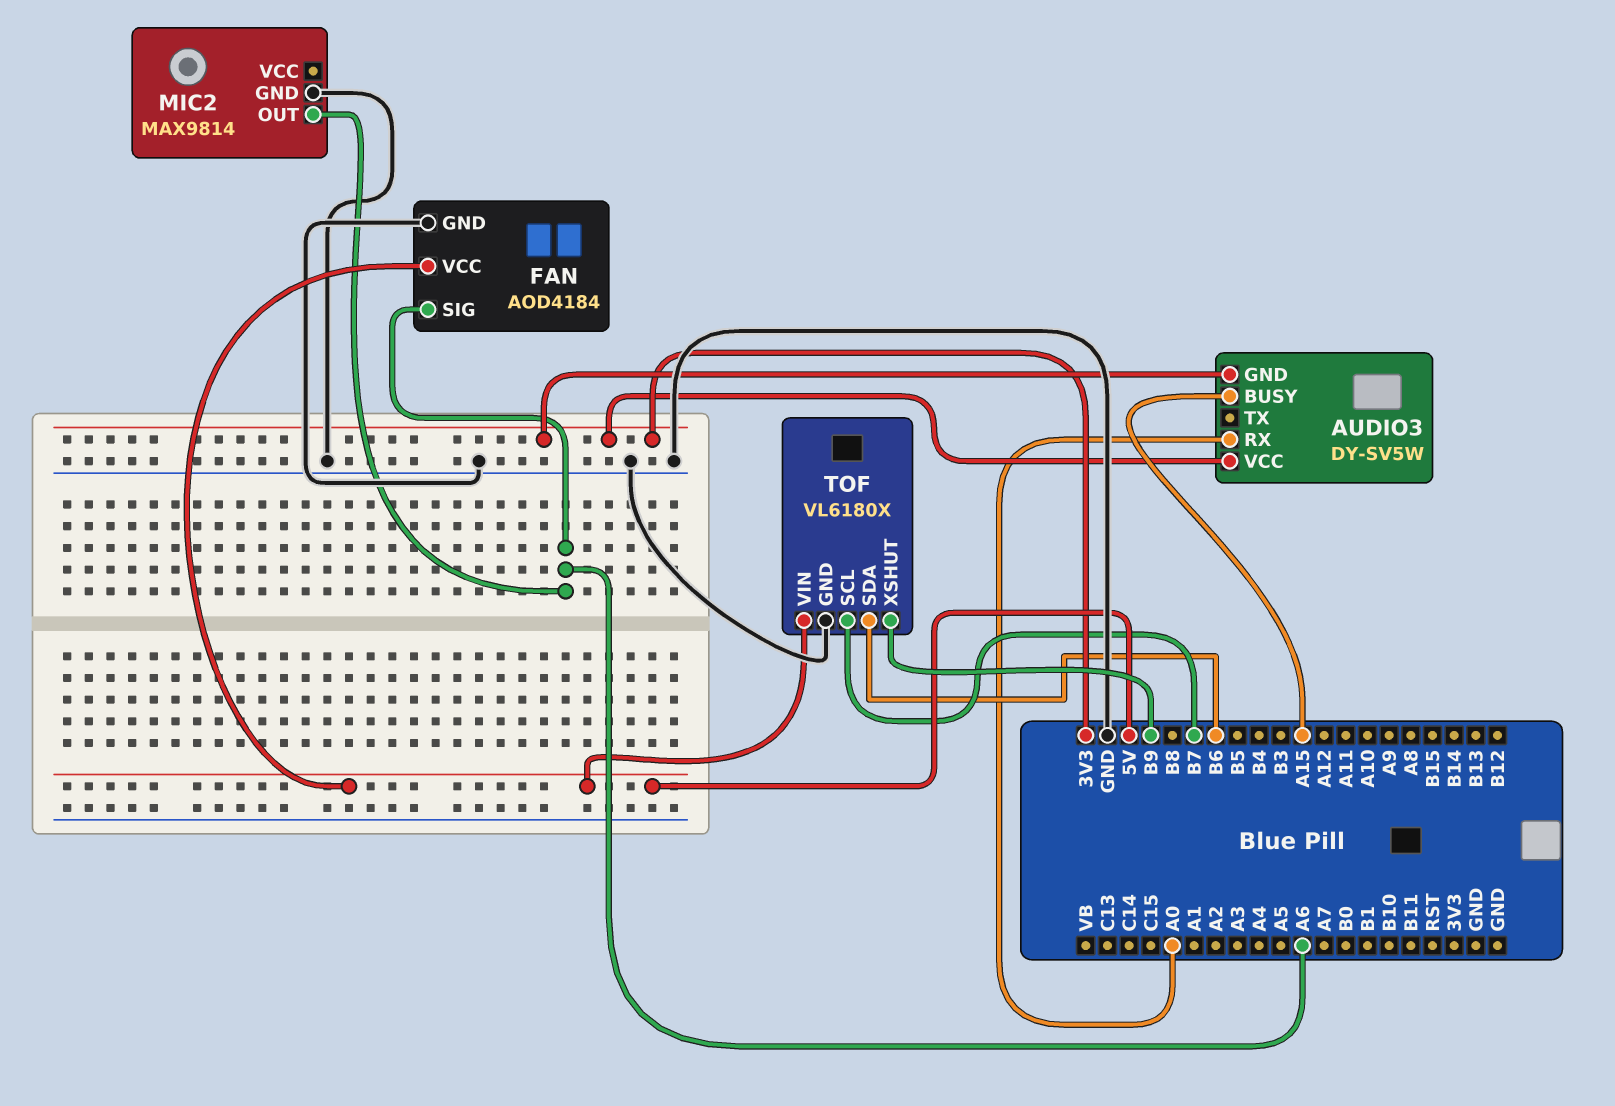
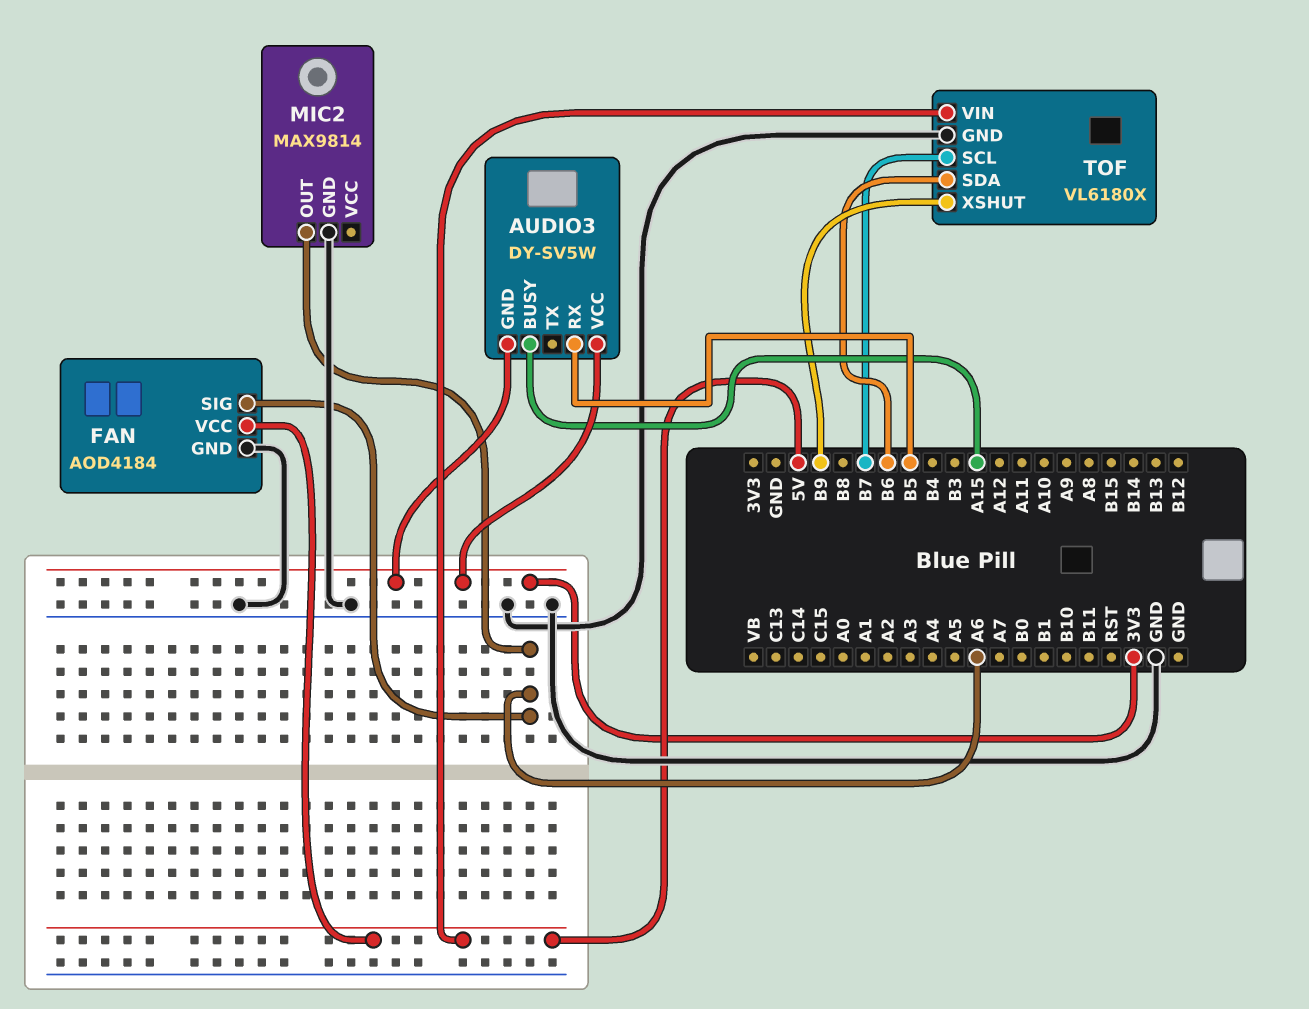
AUDIO3 pin RX: A0 -> B5

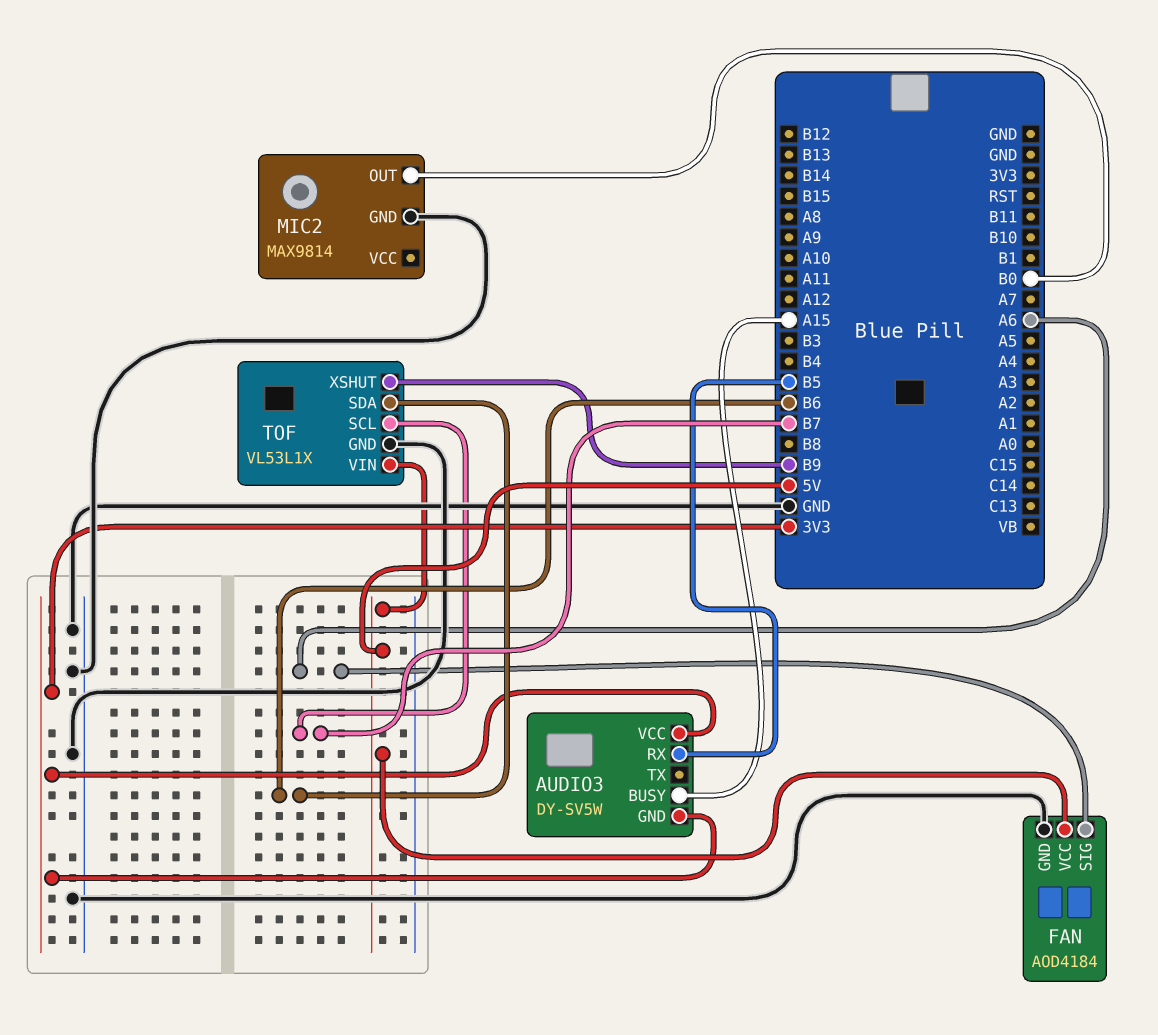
MIC2 pin OUT: A6 -> B0
TOF: VL6180X -> VL53L1X

